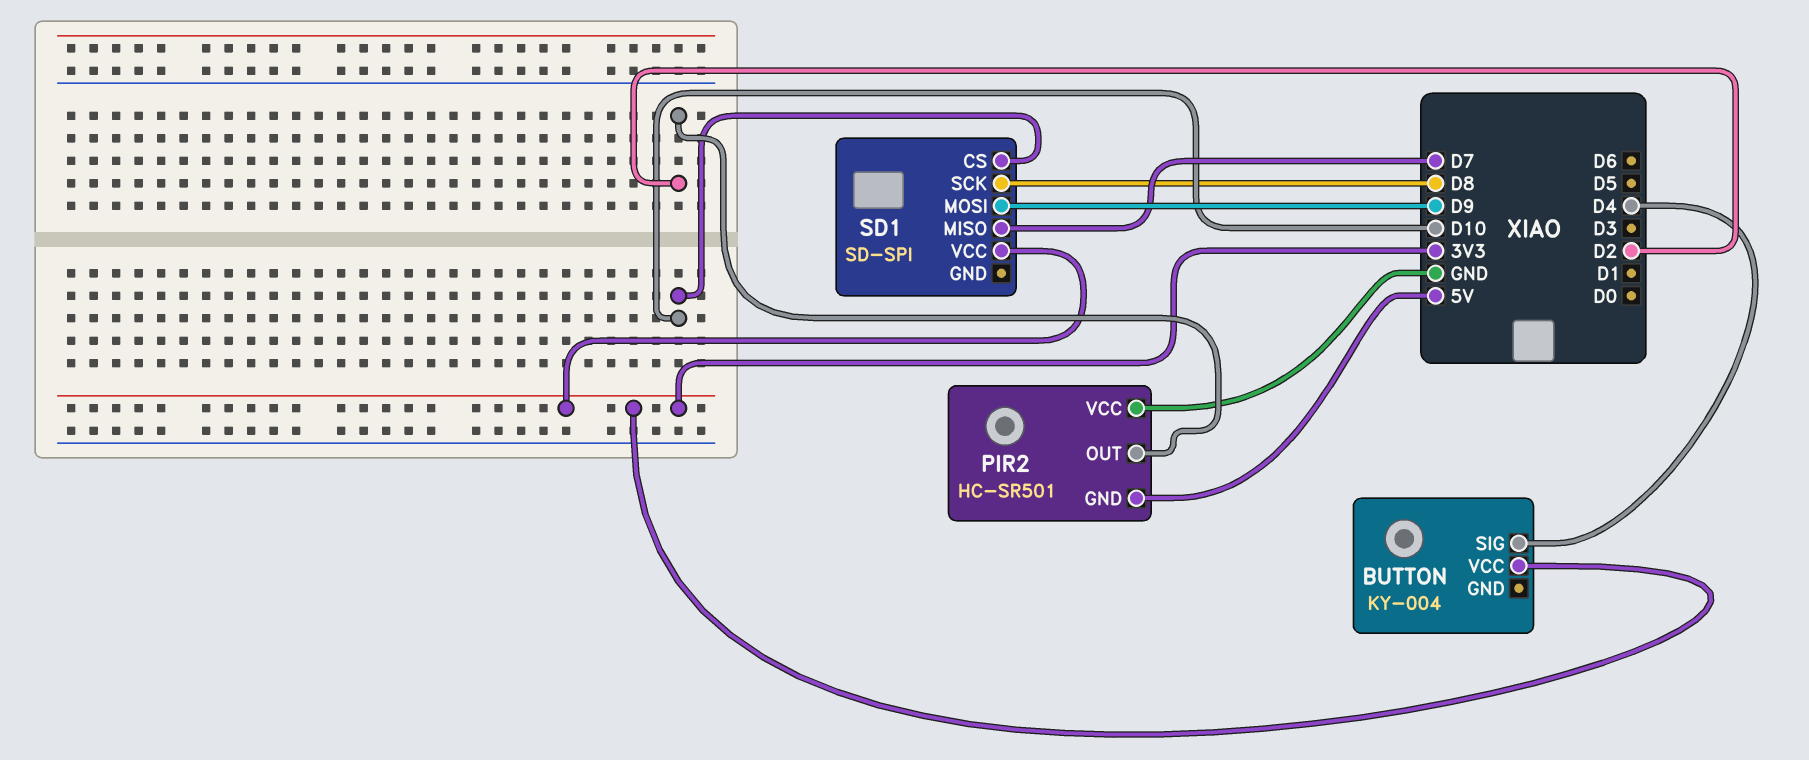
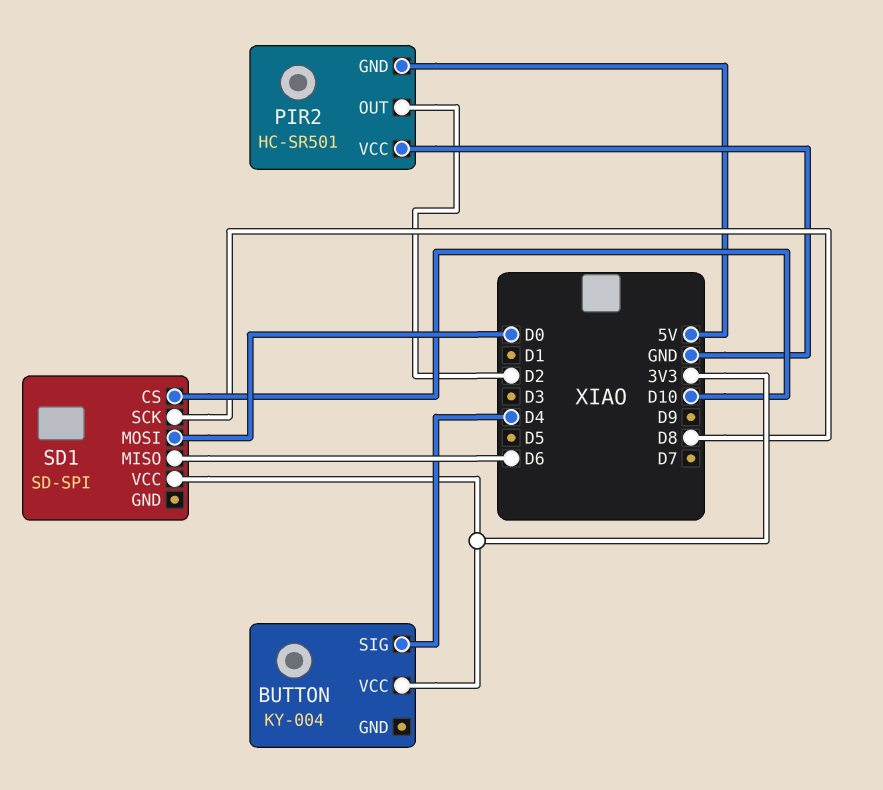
SD1 pin MISO: D7 -> D6
SD1 pin MOSI: D9 -> D0

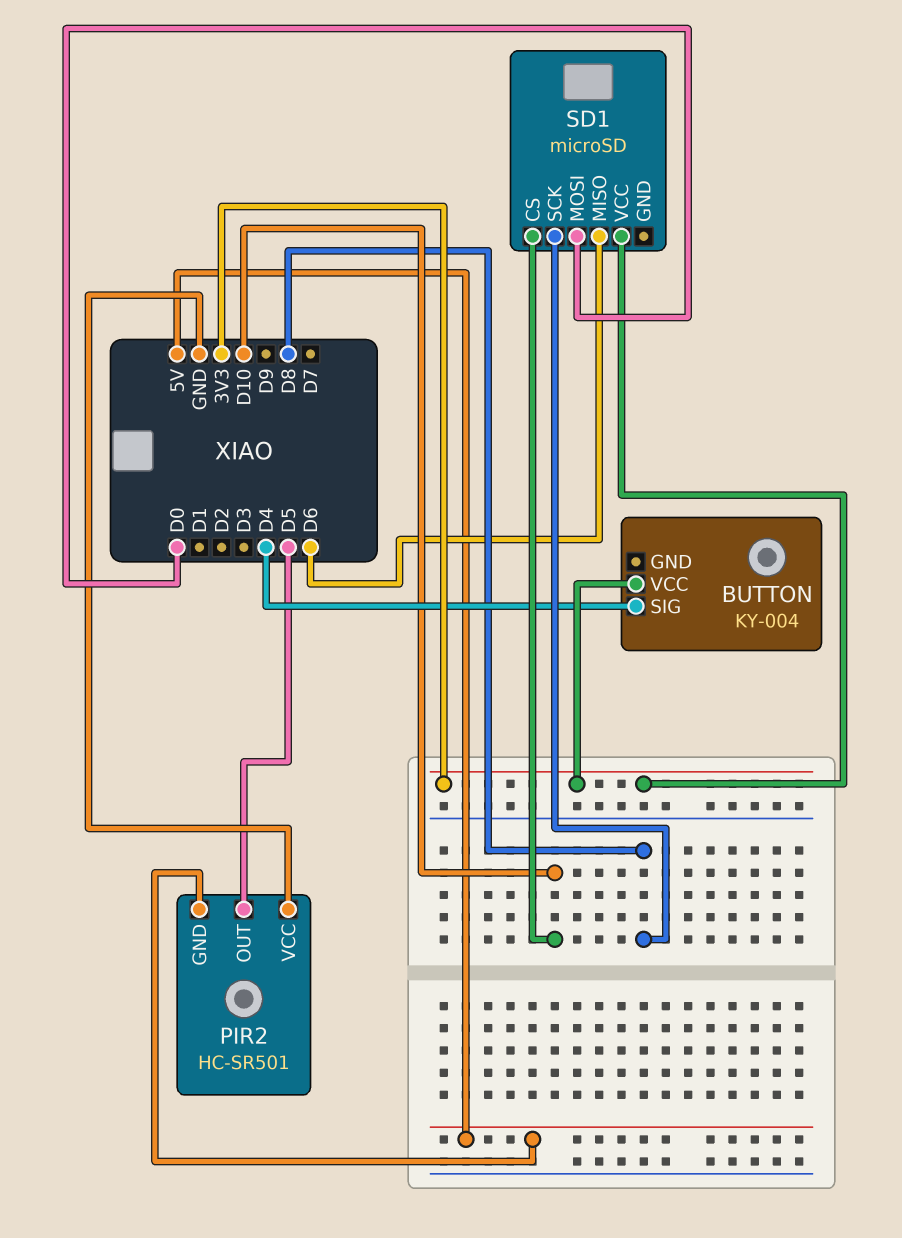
PIR2 pin OUT: D2 -> D5
SD1: SD-SPI -> microSD

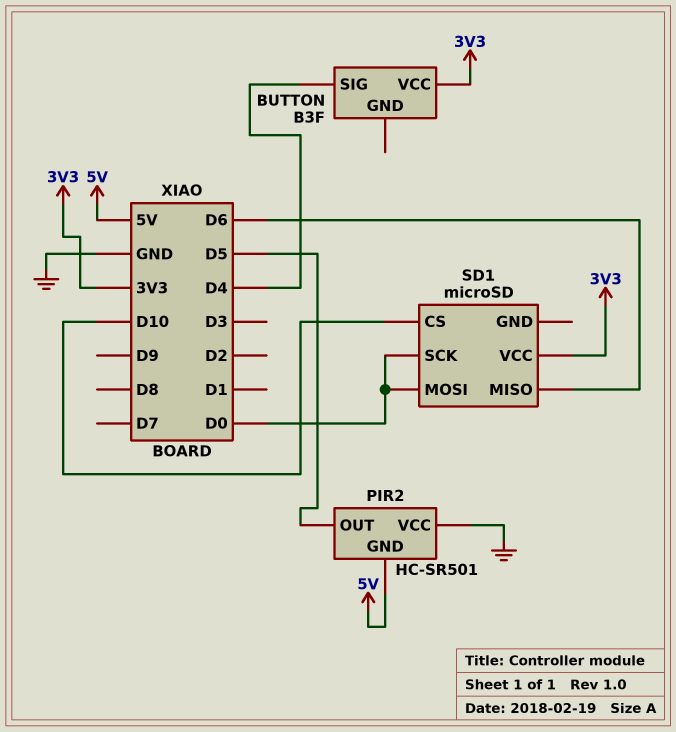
BUTTON: KY-004 -> B3F
SD1 pin SCK: D8 -> D0

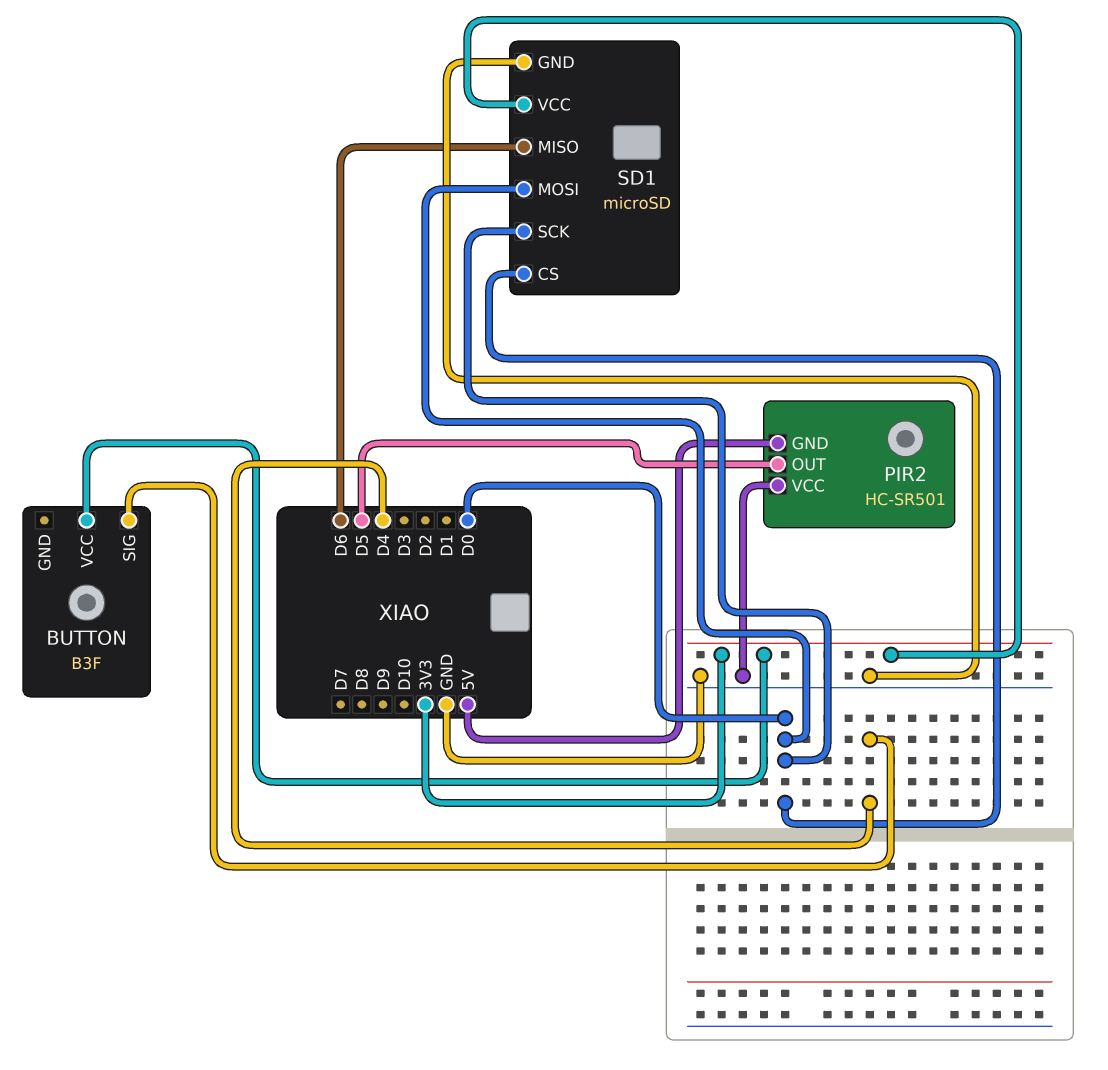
SD1 pin CS: D10 -> D0
SD1 pin GND: none -> GND

